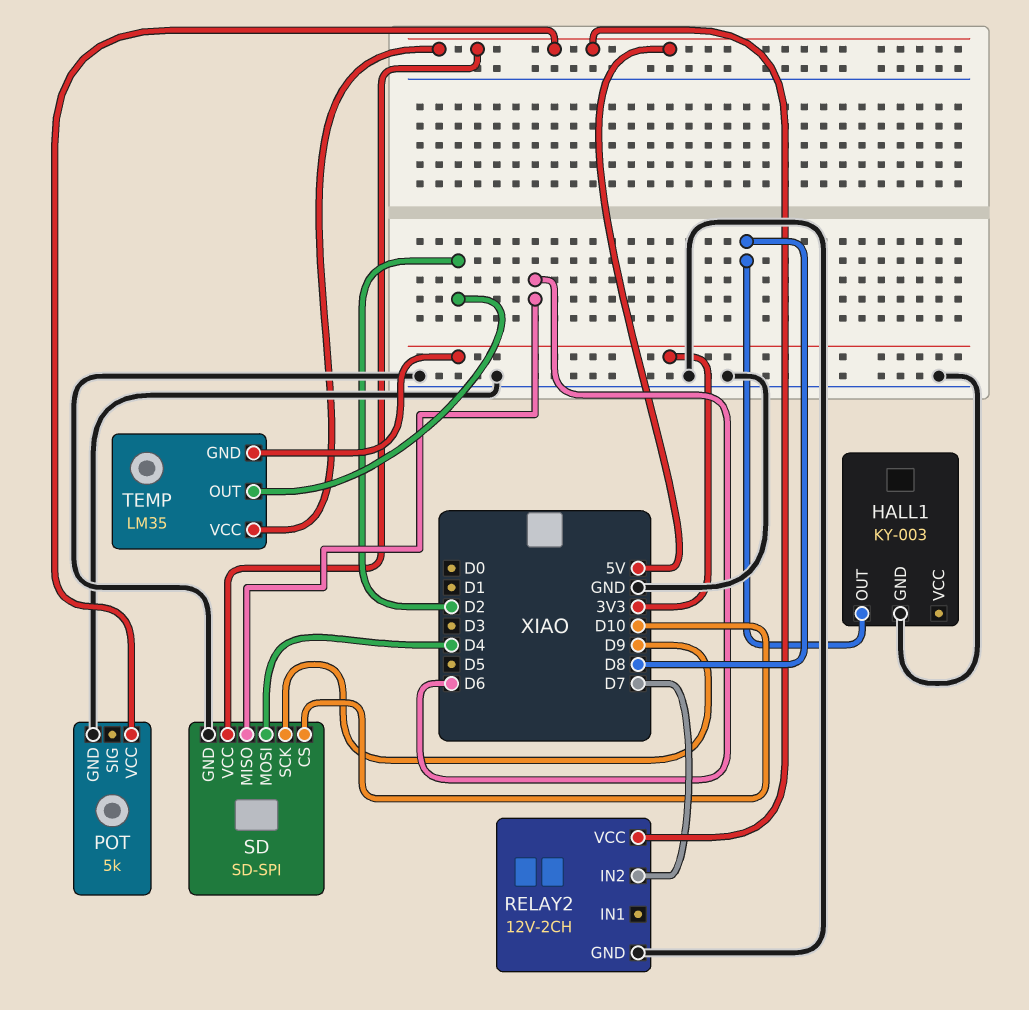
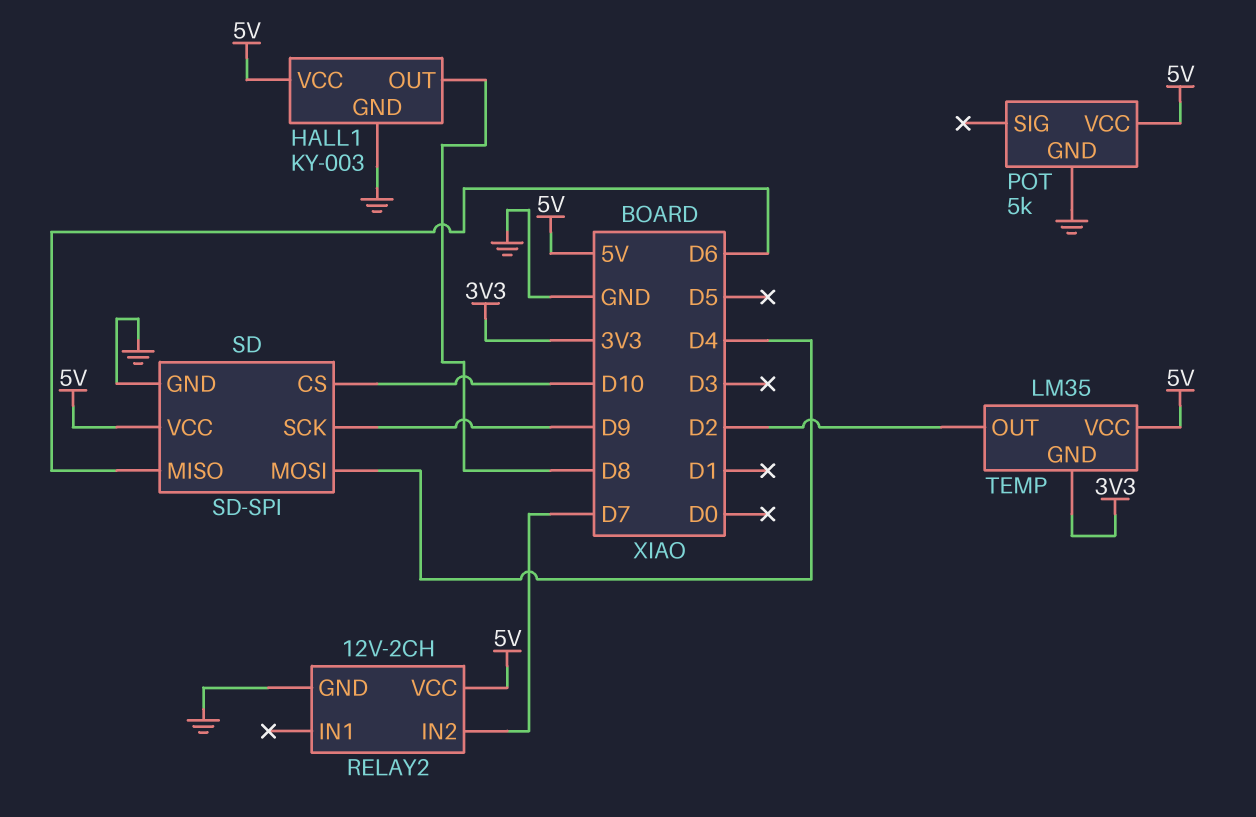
HALL1 pin VCC: none -> 5V

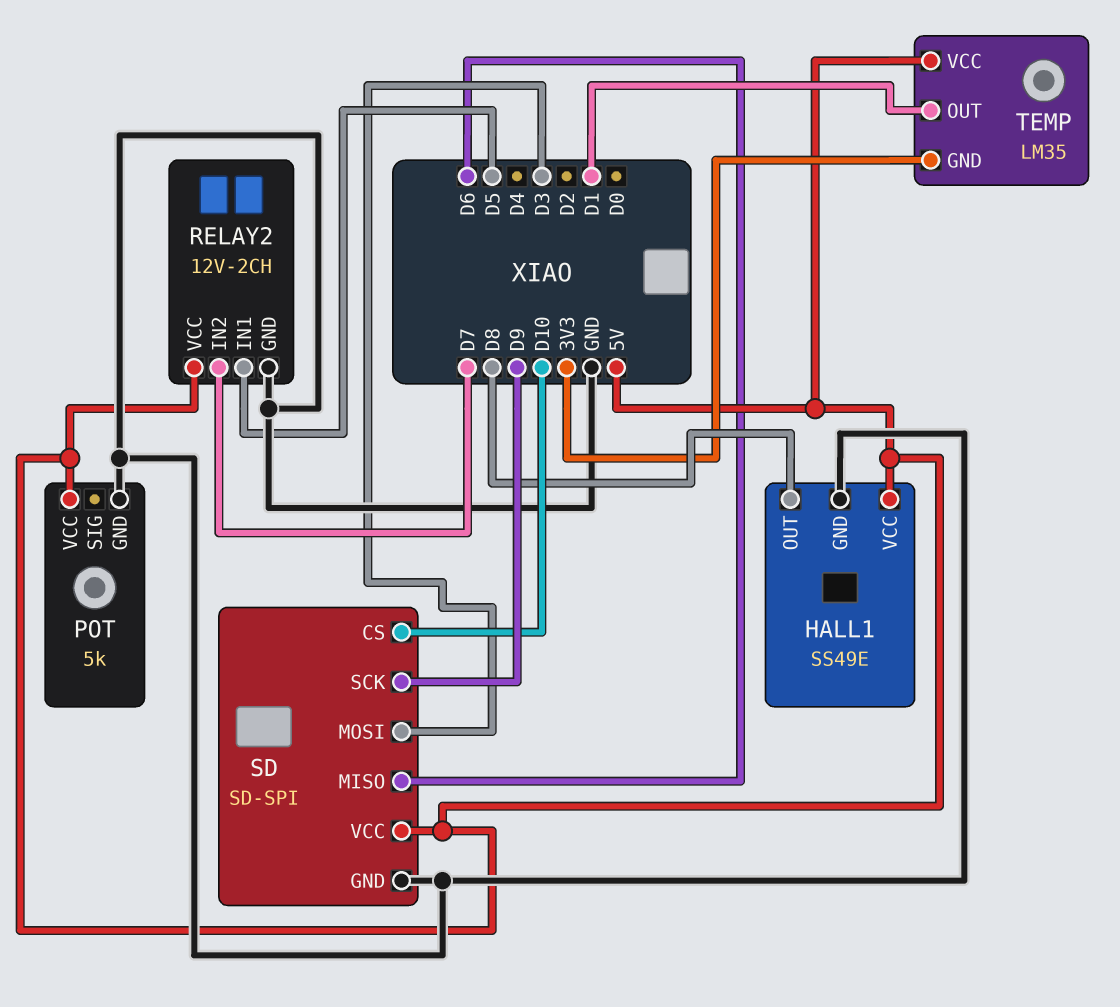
HALL1: KY-003 -> SS49E
RELAY2 pin IN1: none -> D5
SD pin MOSI: D4 -> D3
TEMP pin OUT: D2 -> D1

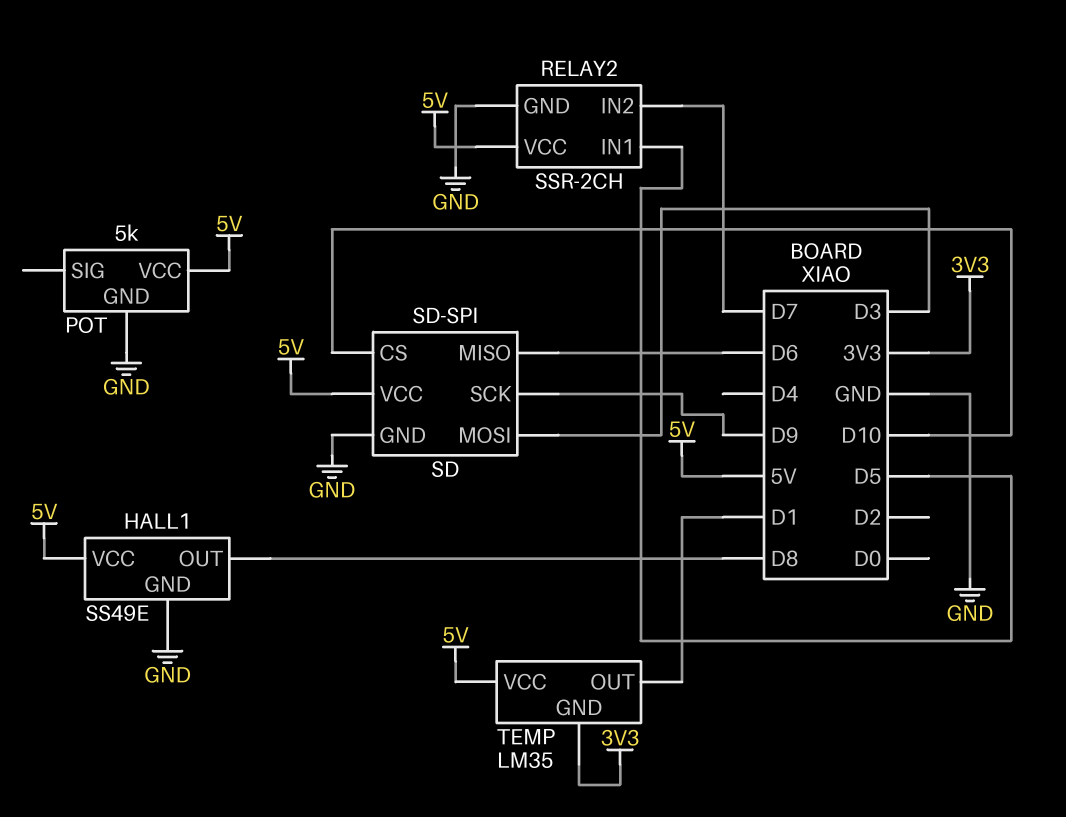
RELAY2: 12V-2CH -> SSR-2CH

